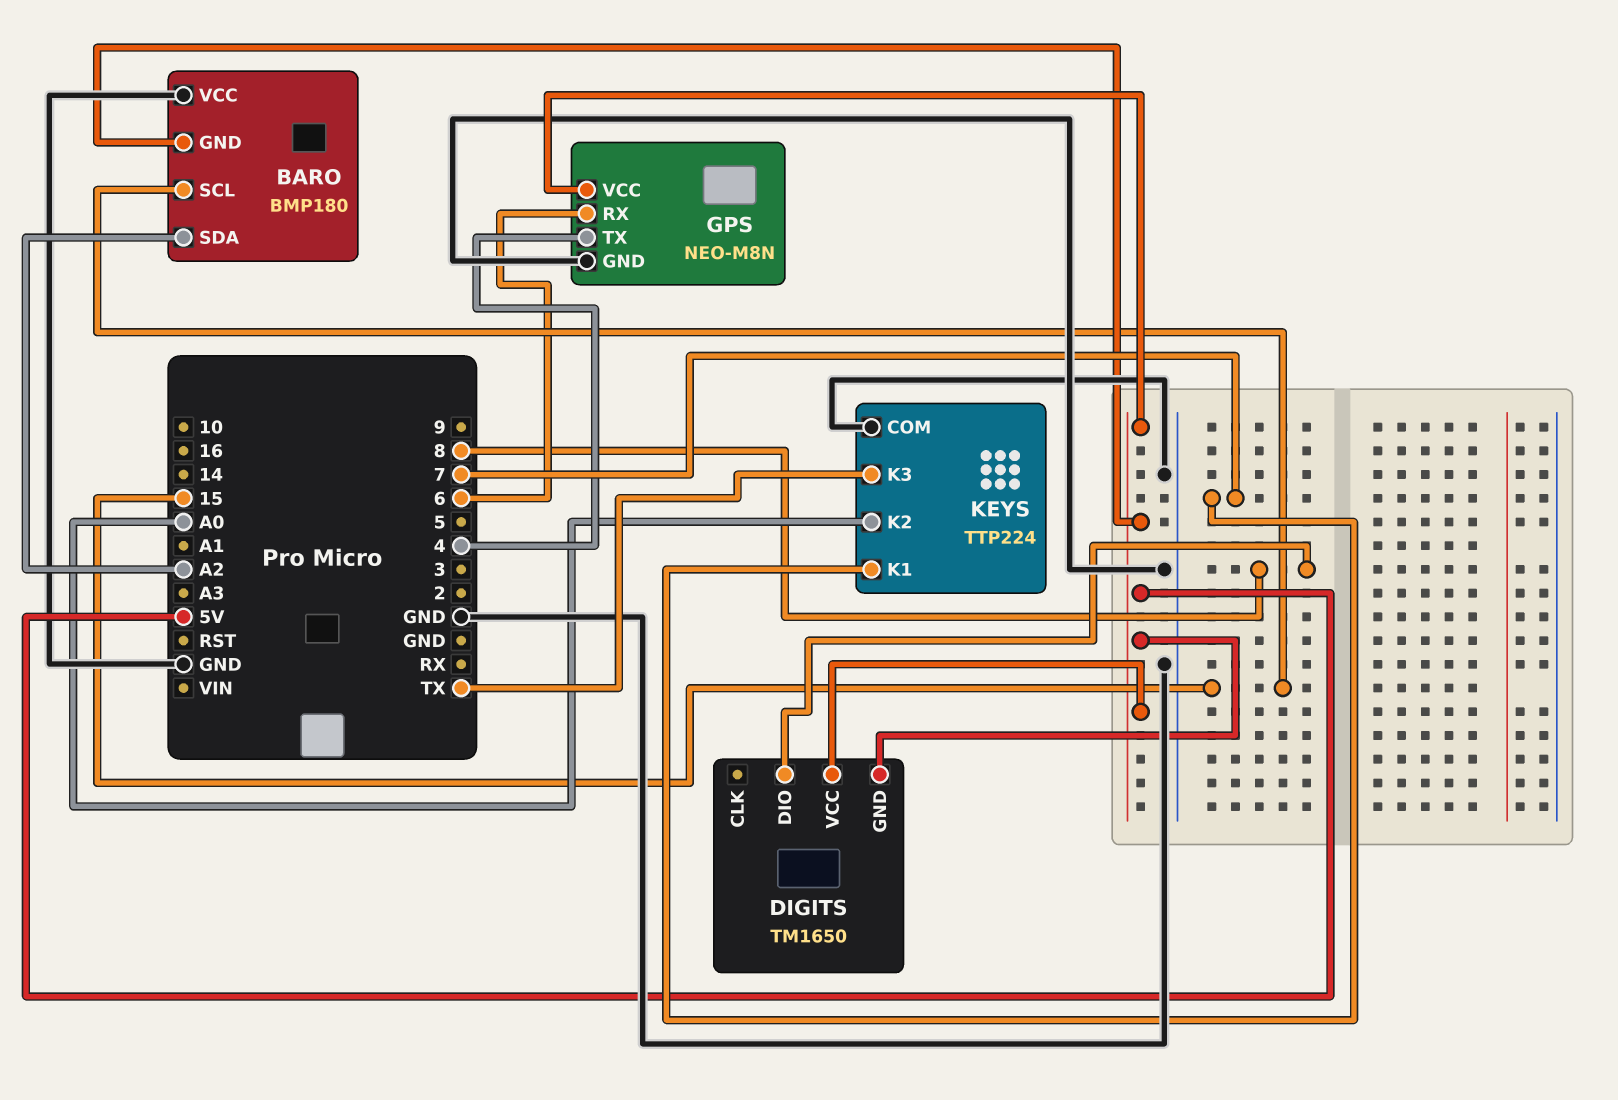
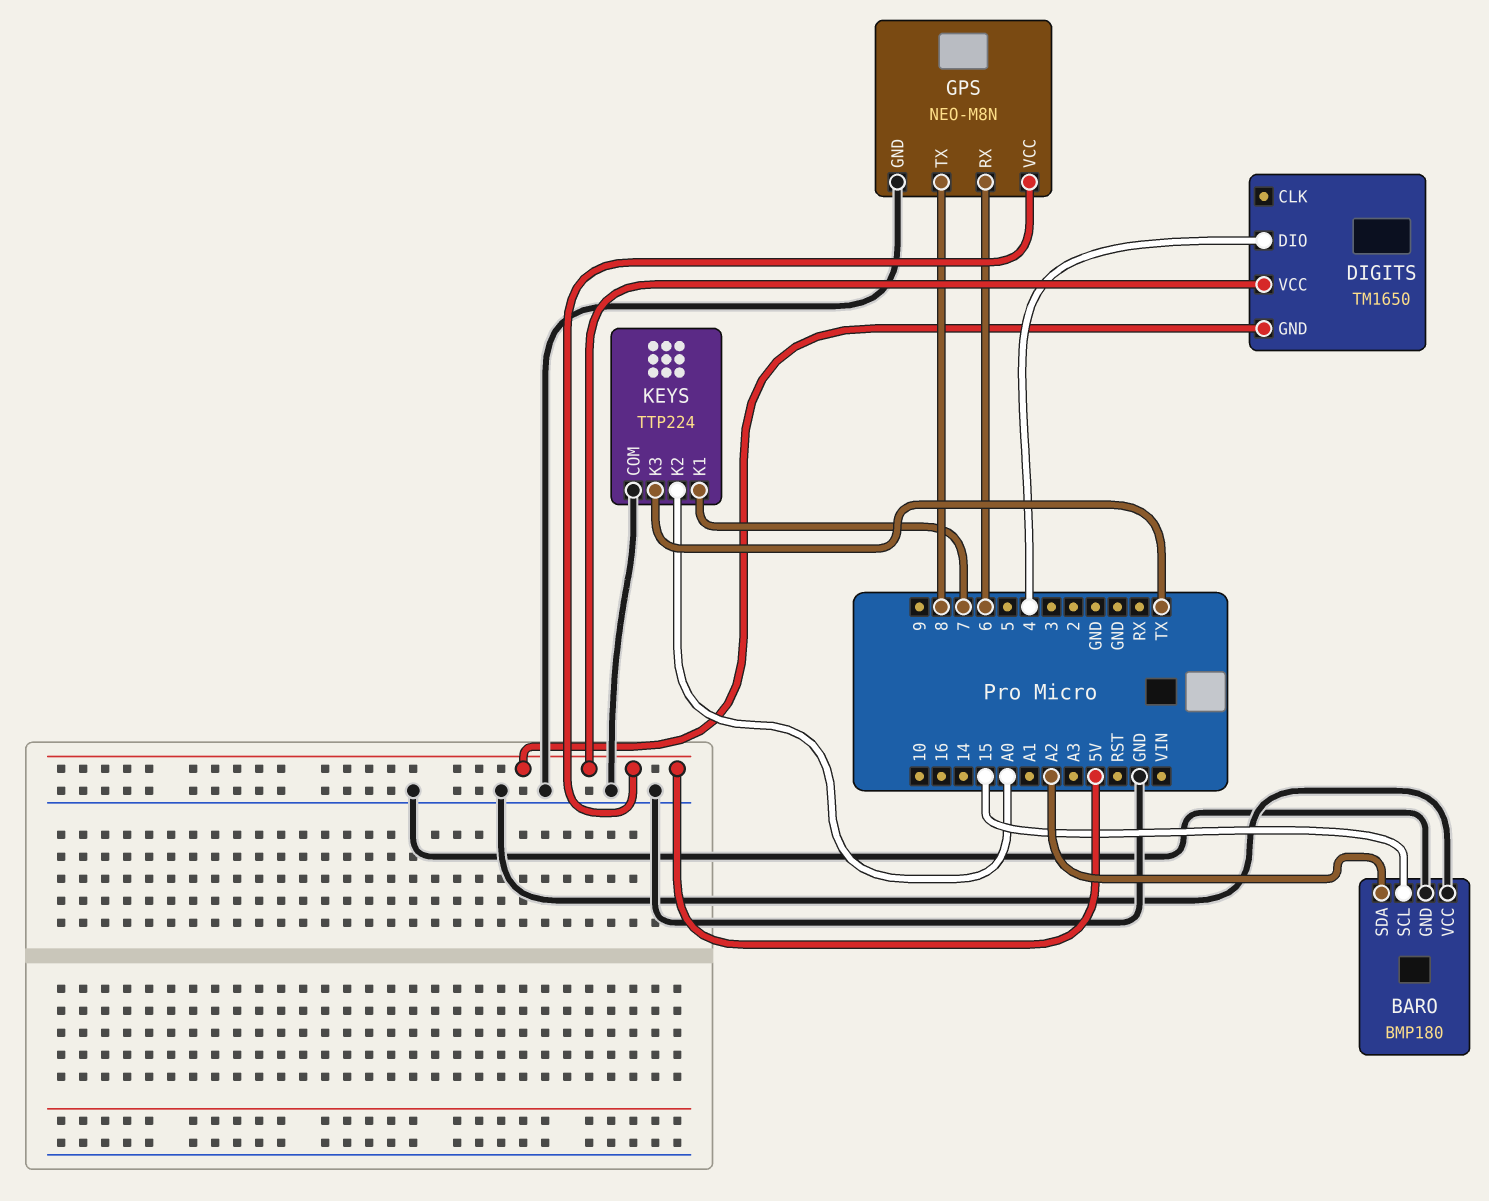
BARO pin GND: 5V -> GND
DIGITS pin DIO: 8 -> 4
GPS pin TX: 4 -> 8

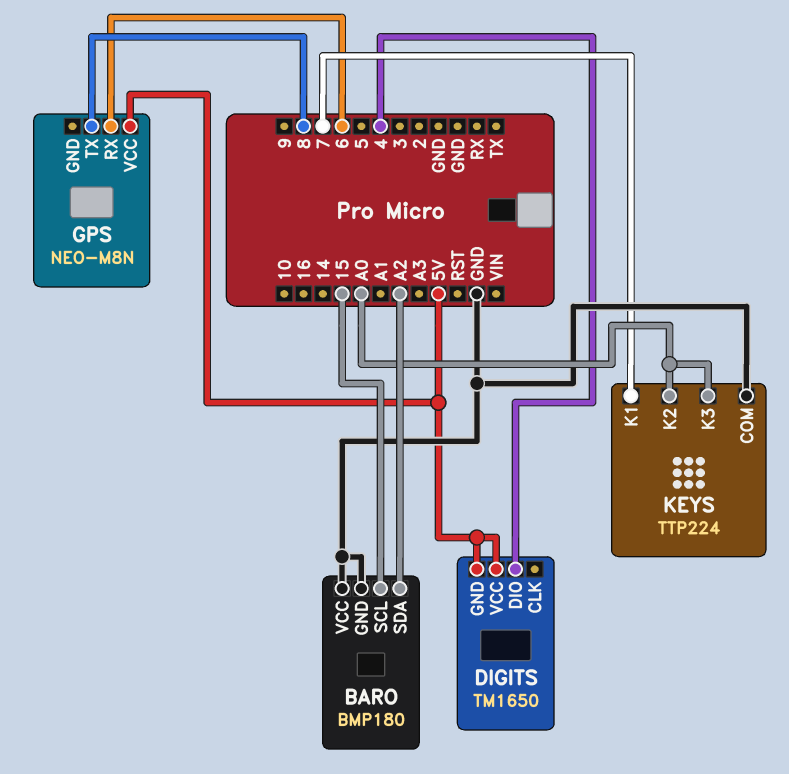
GPS pin GND: GND -> none
KEYS pin K3: TX -> A0

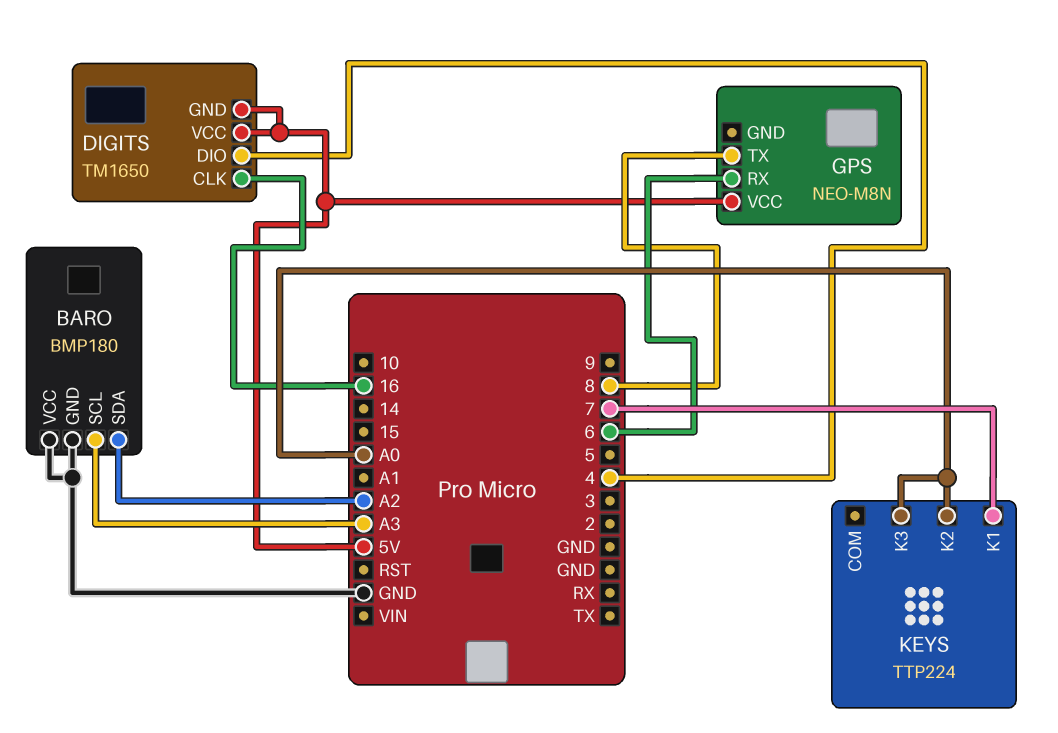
BARO pin SCL: 15 -> A3
DIGITS pin CLK: none -> 16
KEYS pin COM: GND -> none

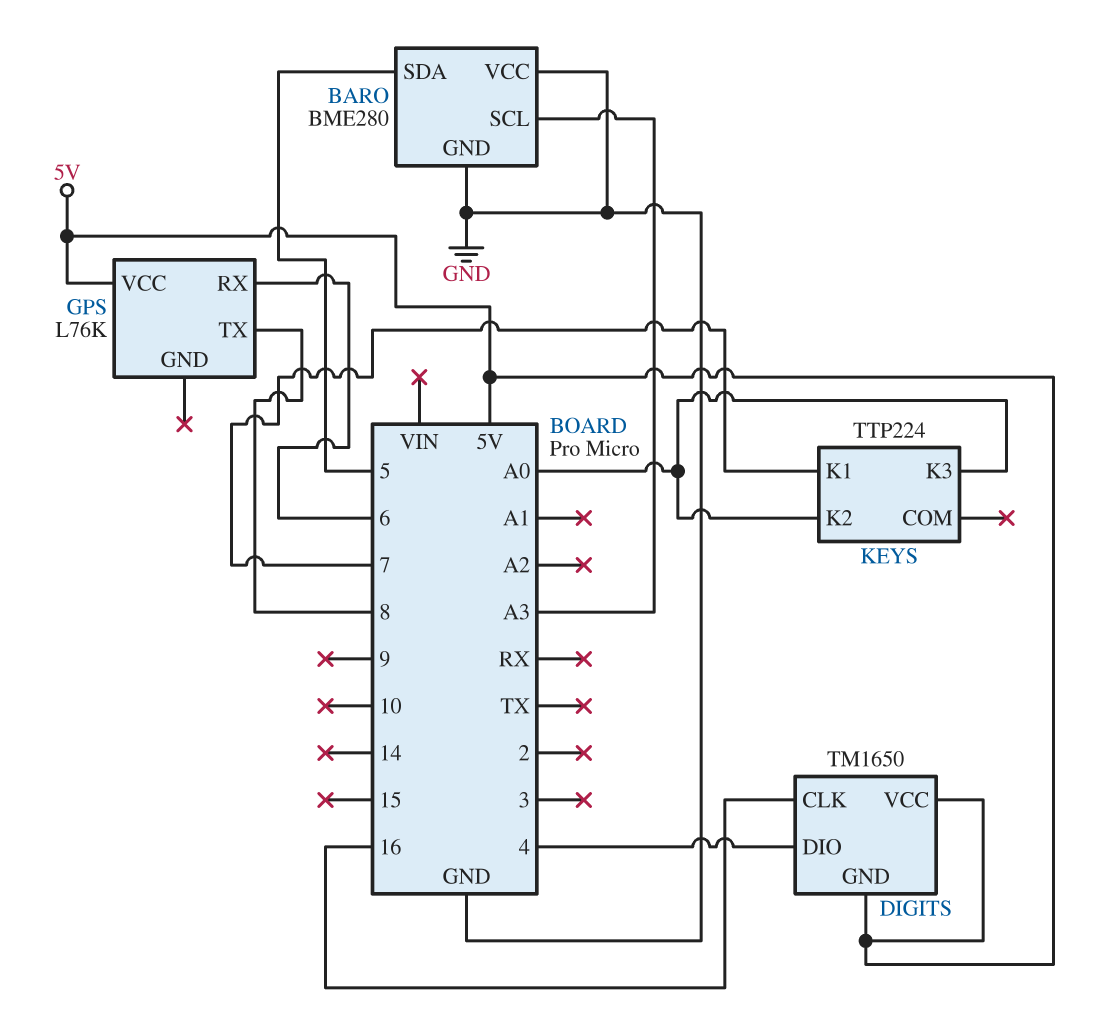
BARO: BMP180 -> BME280
BARO pin SDA: A2 -> 5
GPS: NEO-M8N -> L76K

